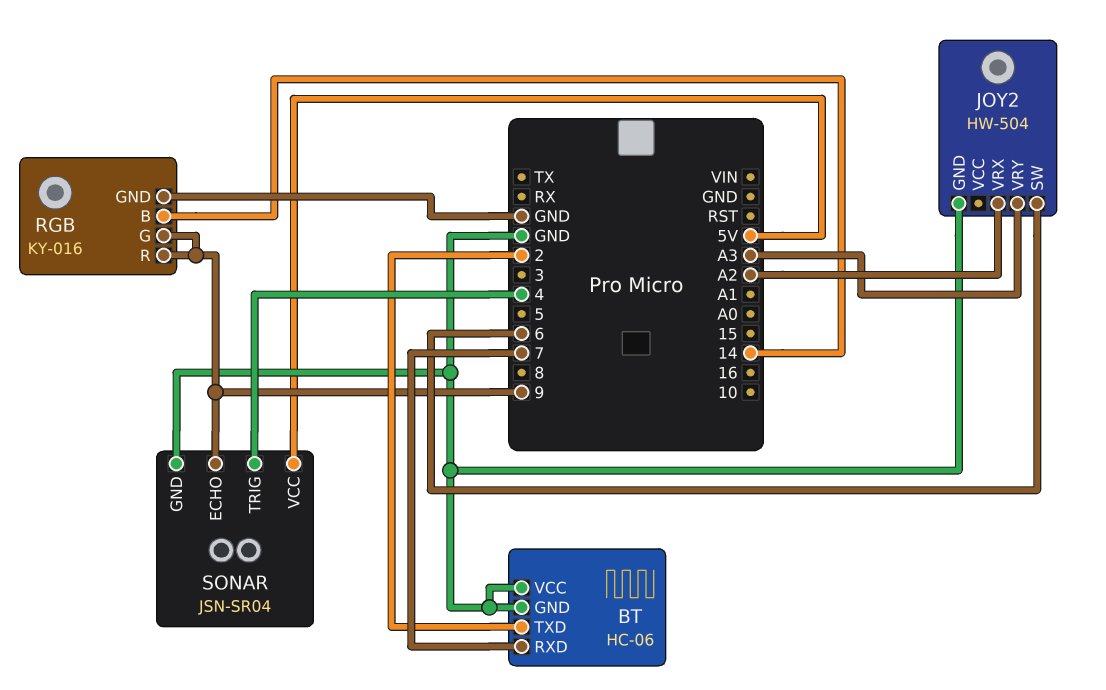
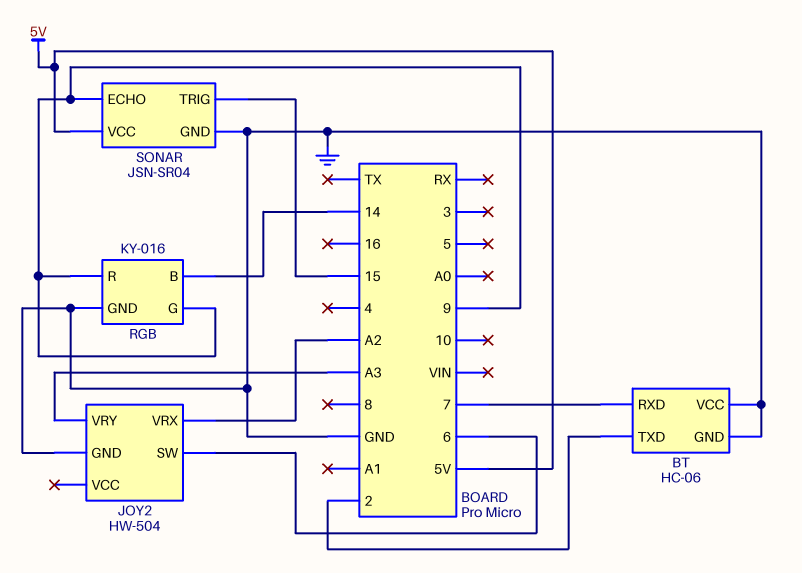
SONAR pin TRIG: 4 -> 15

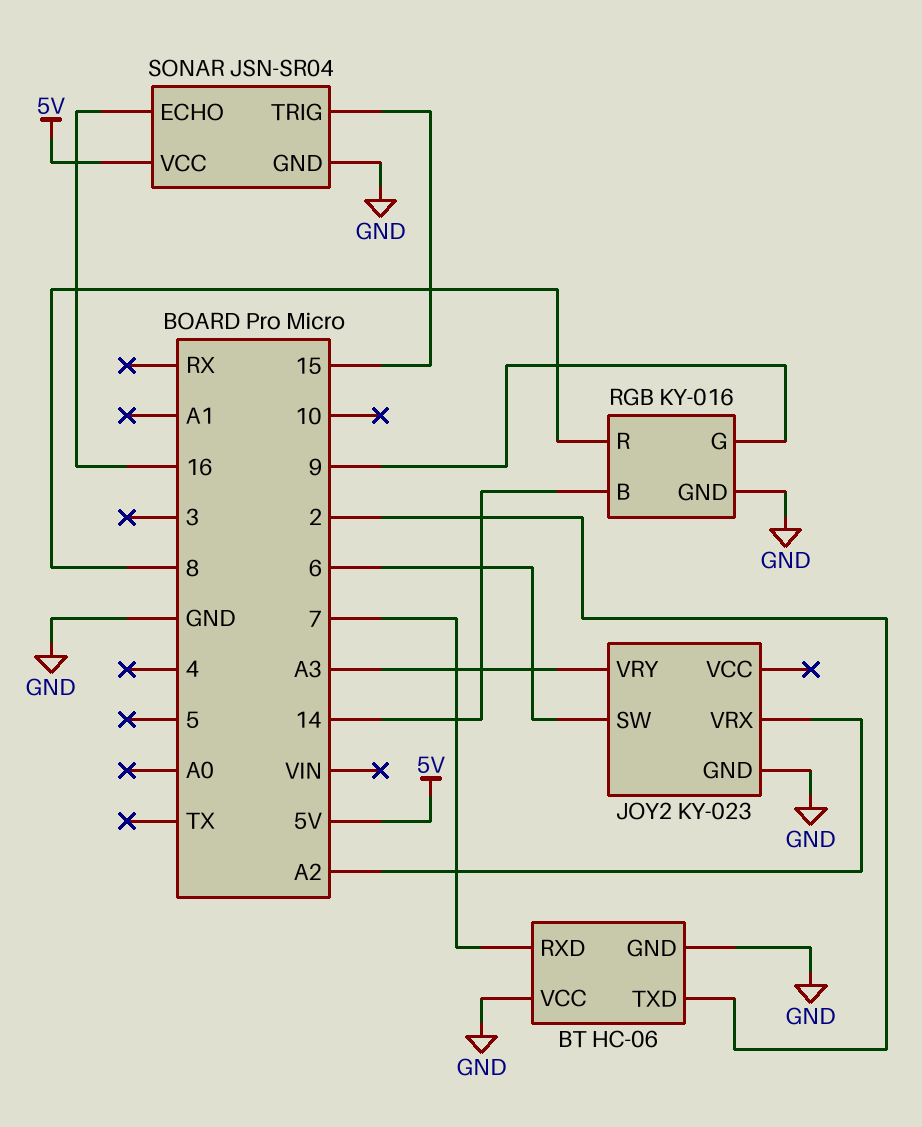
JOY2: HW-504 -> KY-023
RGB pin R: 9 -> 8
SONAR pin ECHO: 9 -> 16

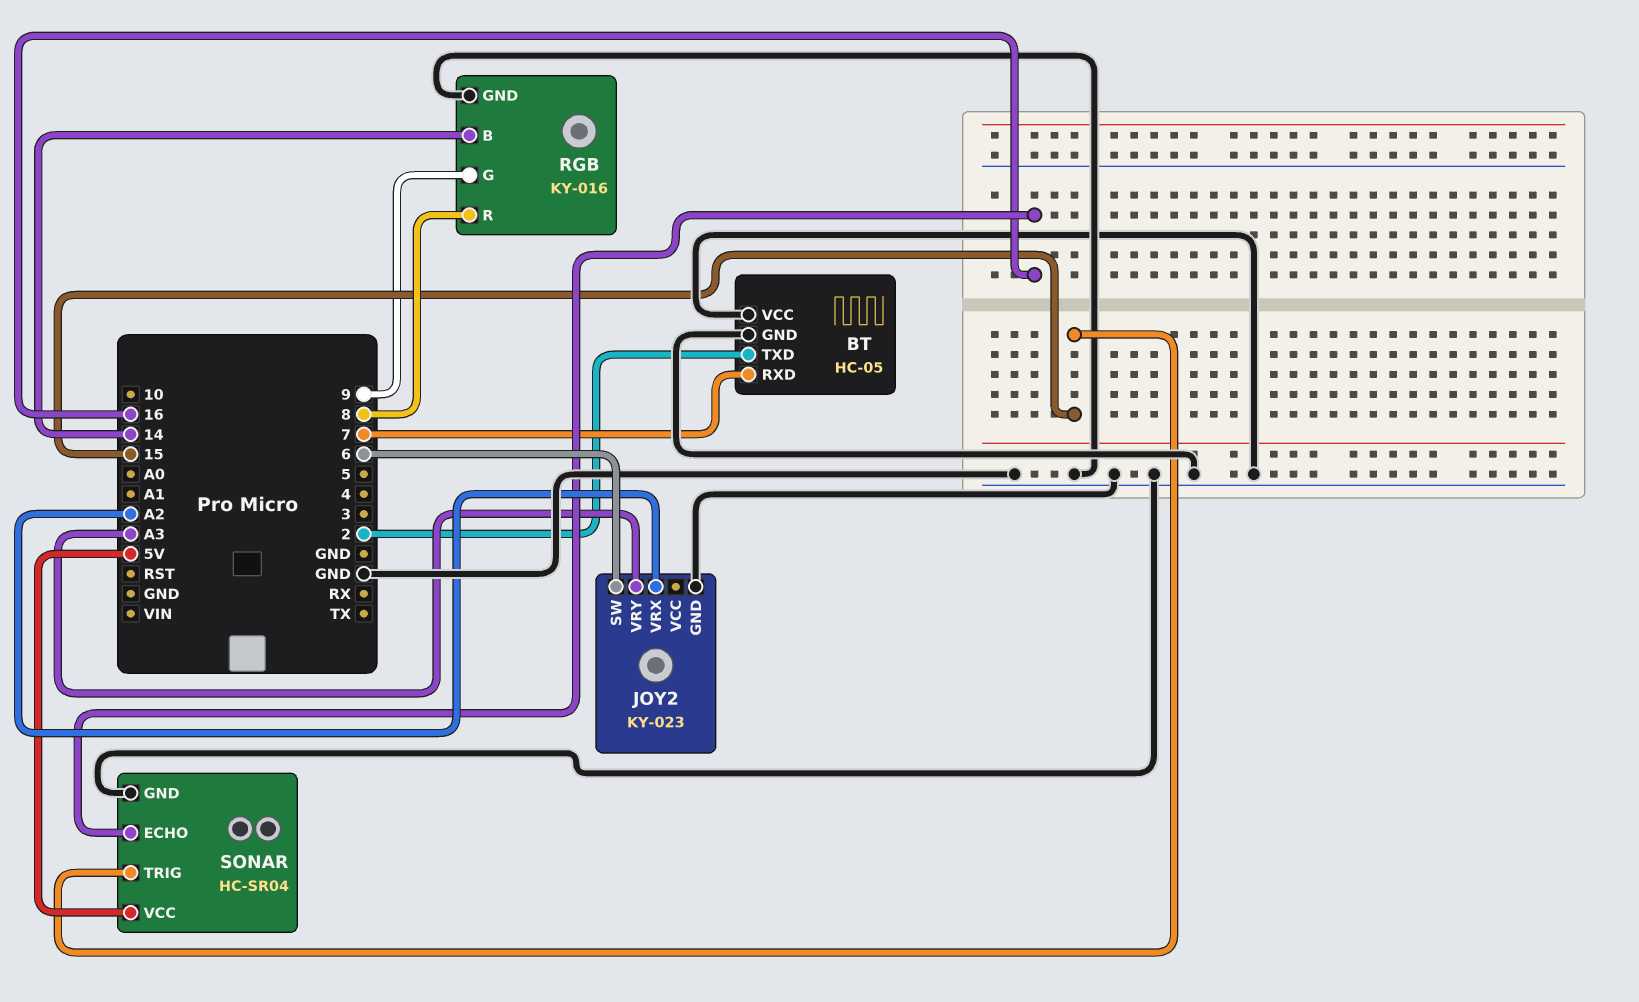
BT: HC-06 -> HC-05
SONAR: JSN-SR04 -> HC-SR04

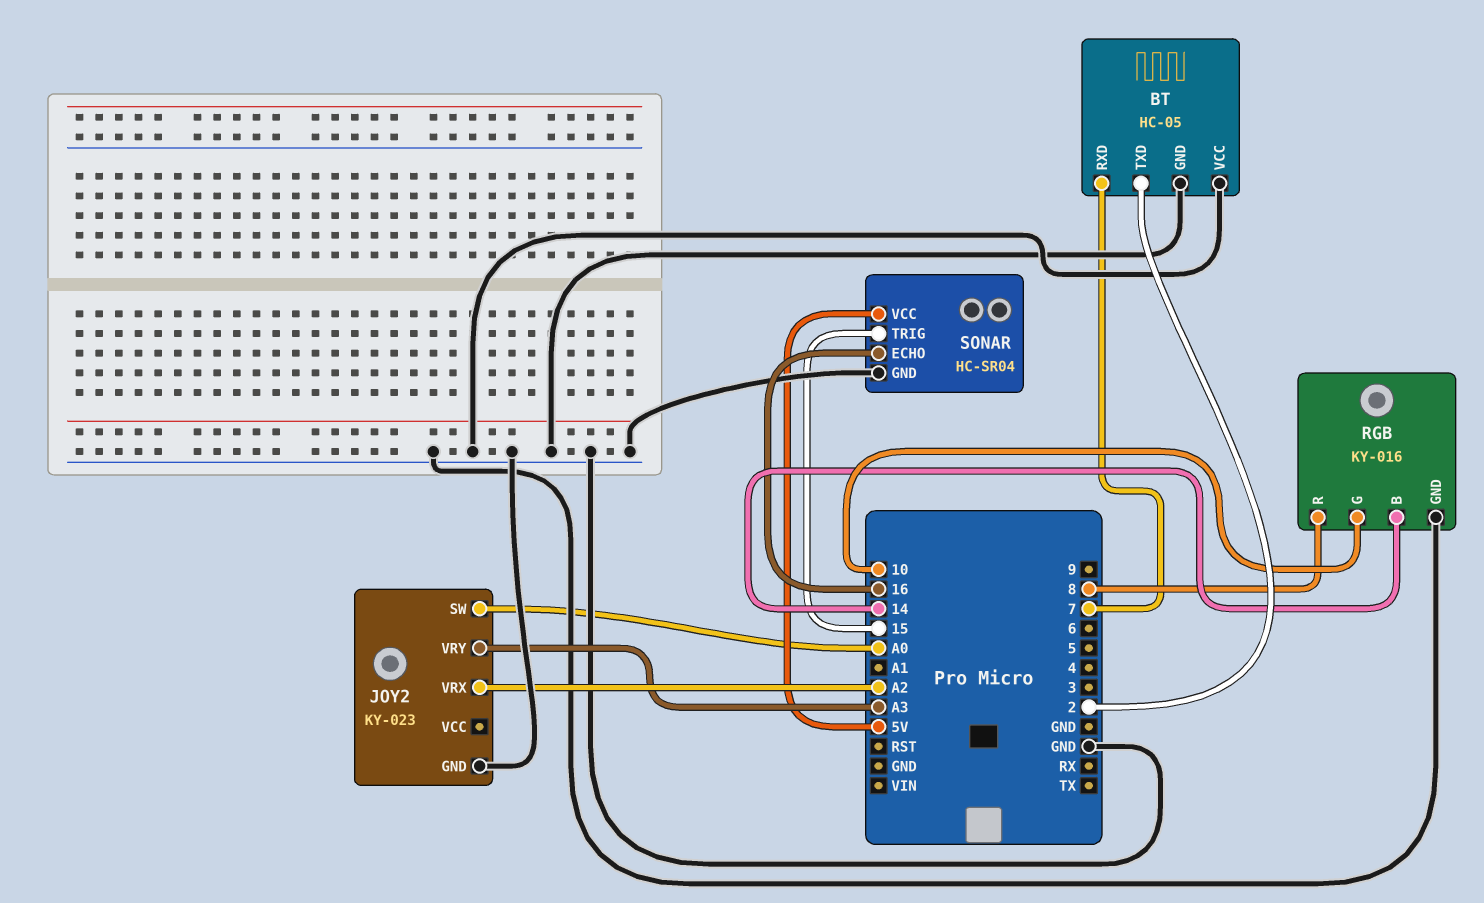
JOY2 pin SW: 6 -> A0
RGB pin G: 9 -> 10

